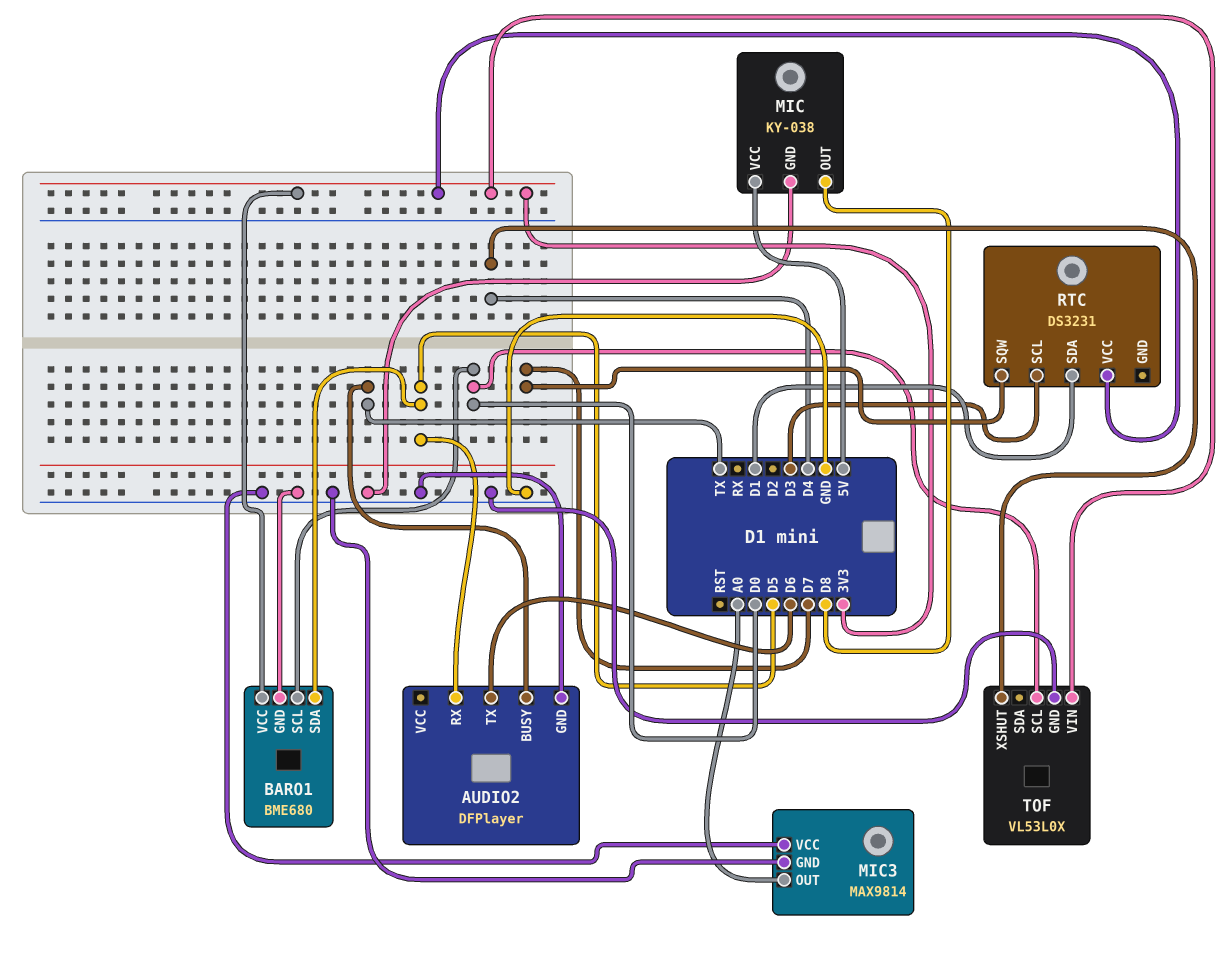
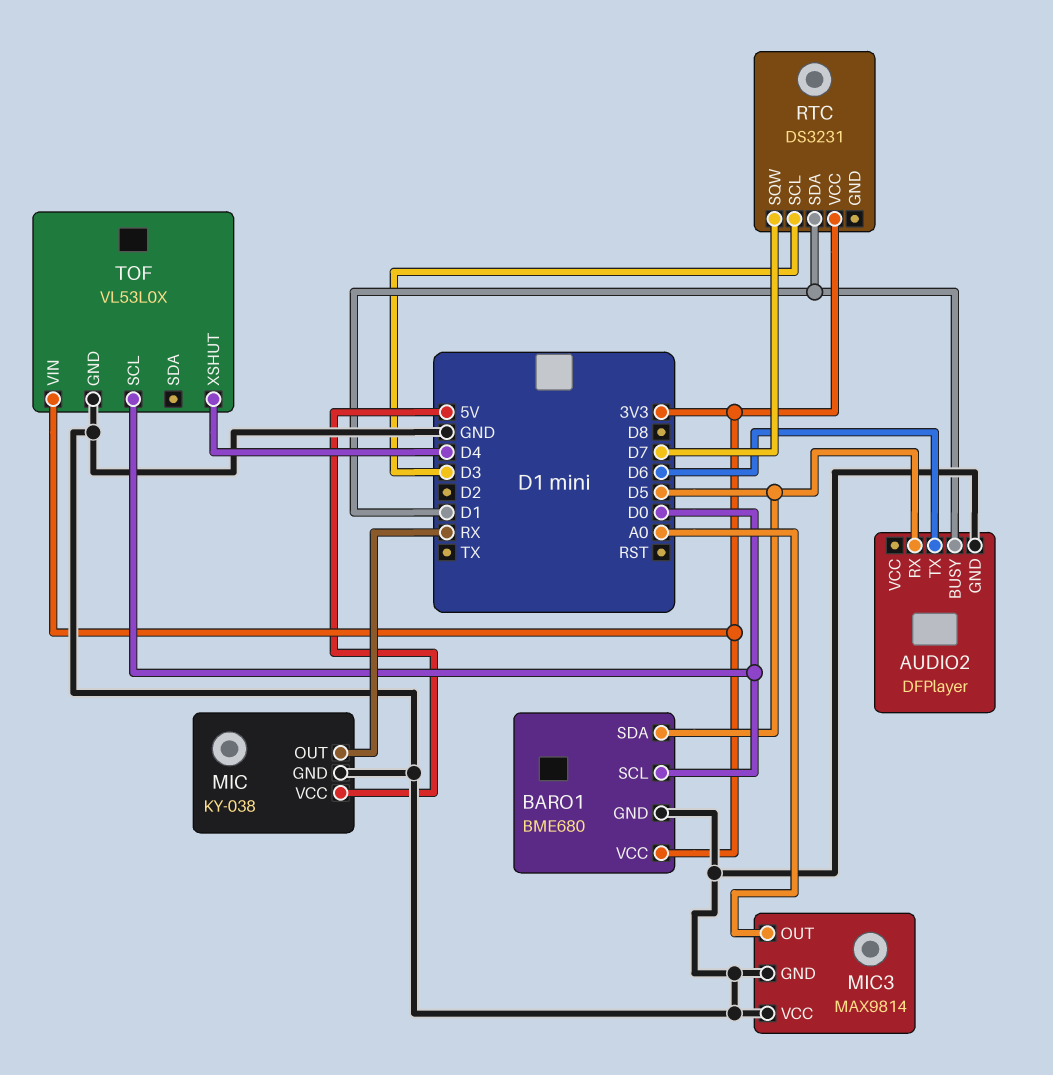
AUDIO2 pin BUSY: TX -> D1
MIC pin OUT: D8 -> RX

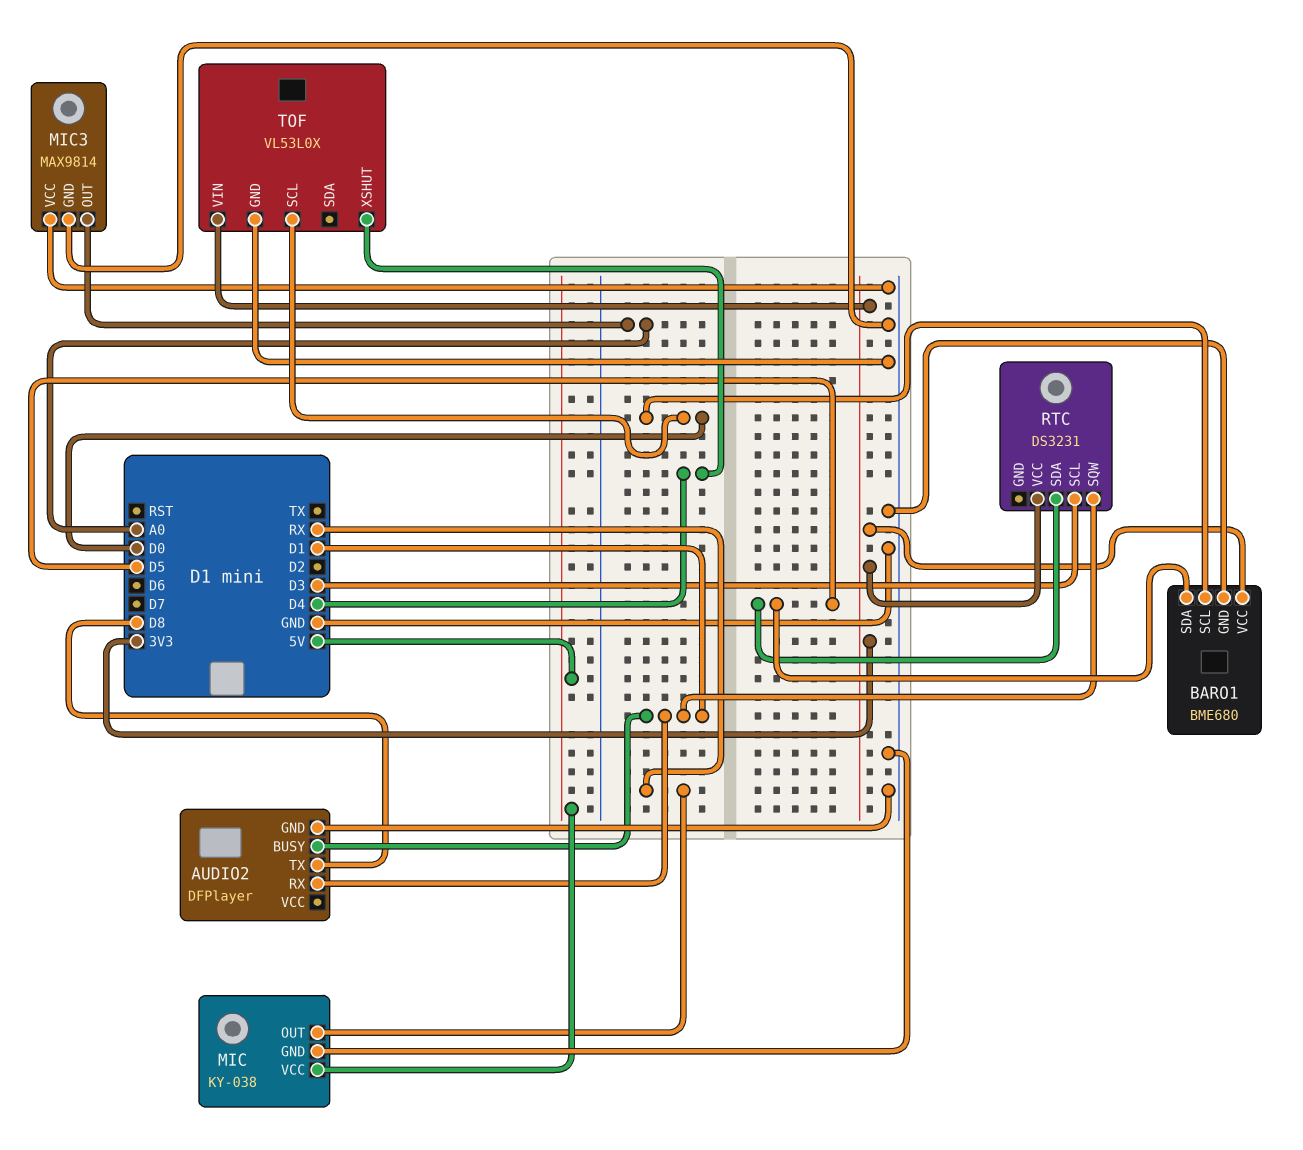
AUDIO2 pin RX: D5 -> D1
AUDIO2 pin TX: D6 -> D8
RTC pin SDA: D1 -> D5
RTC pin SQW: D7 -> D1

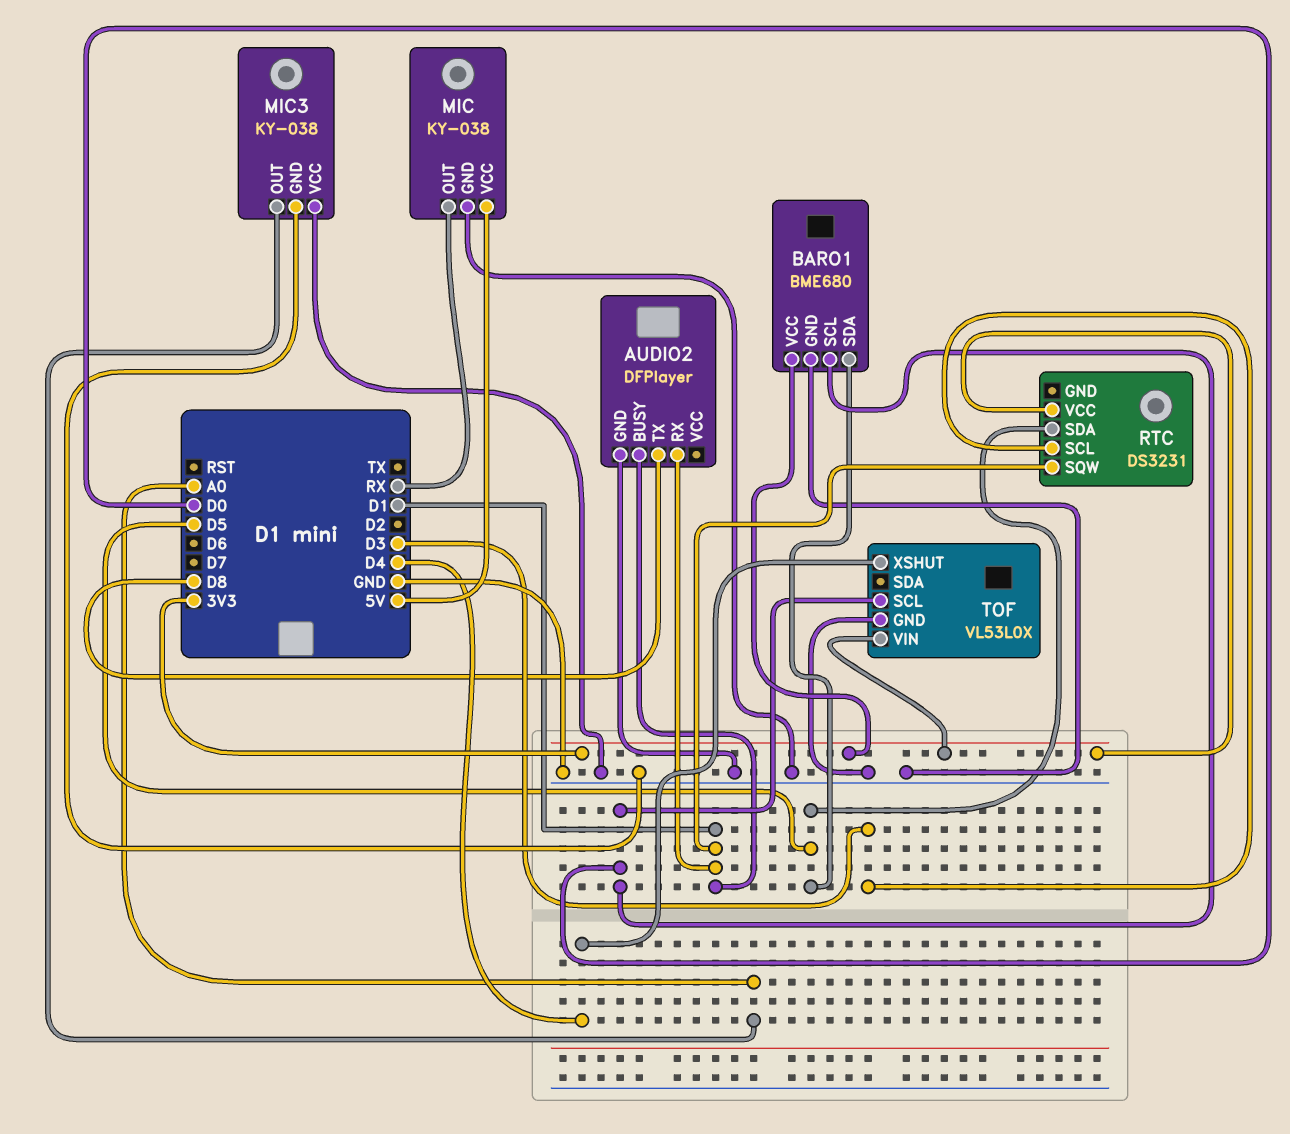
MIC3: MAX9814 -> KY-038

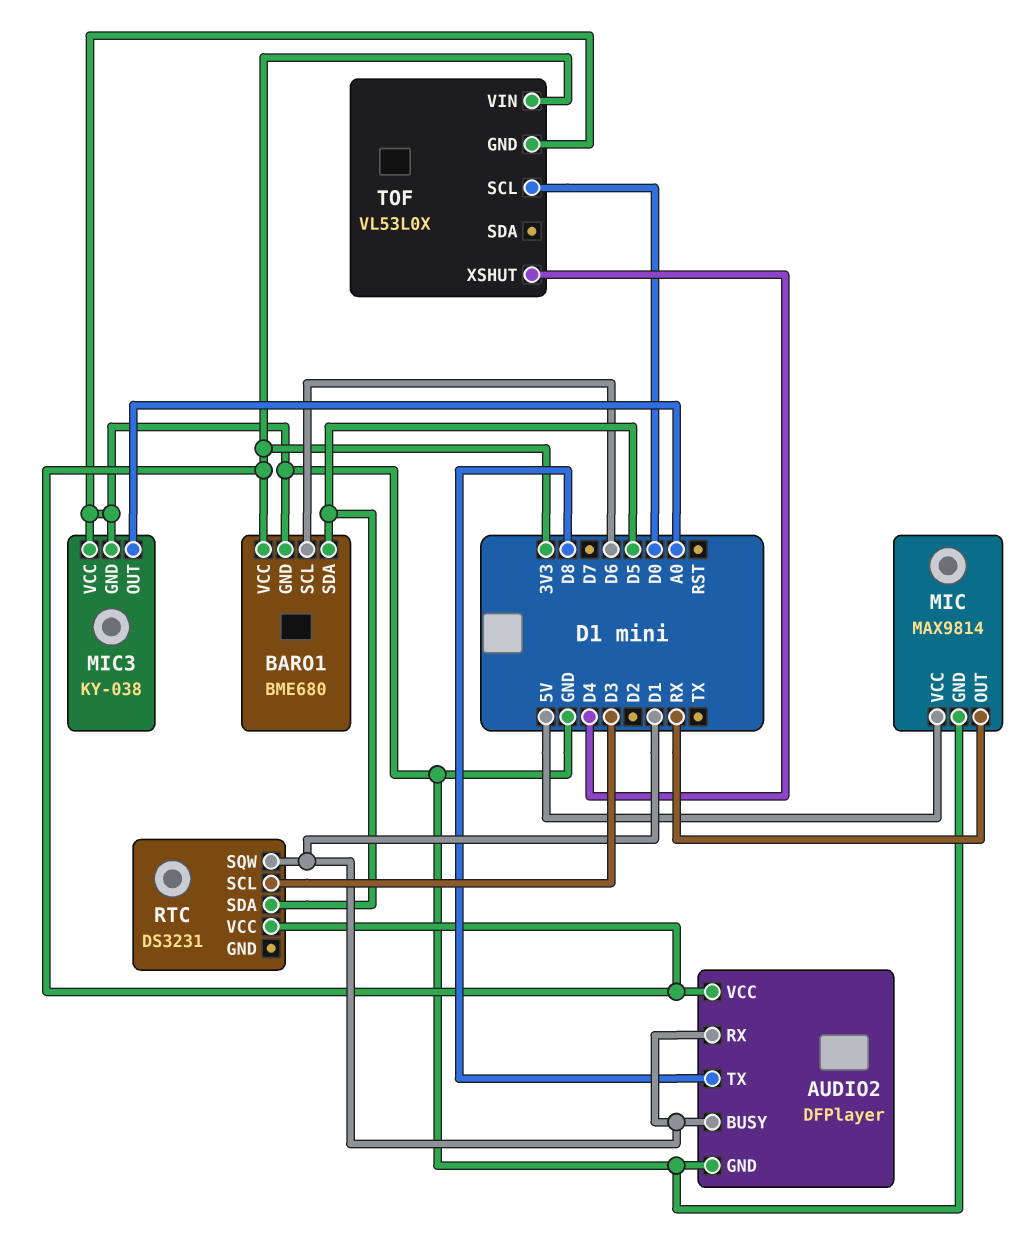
AUDIO2 pin VCC: none -> 3V3
BARO1 pin SCL: D0 -> D6
MIC: KY-038 -> MAX9814

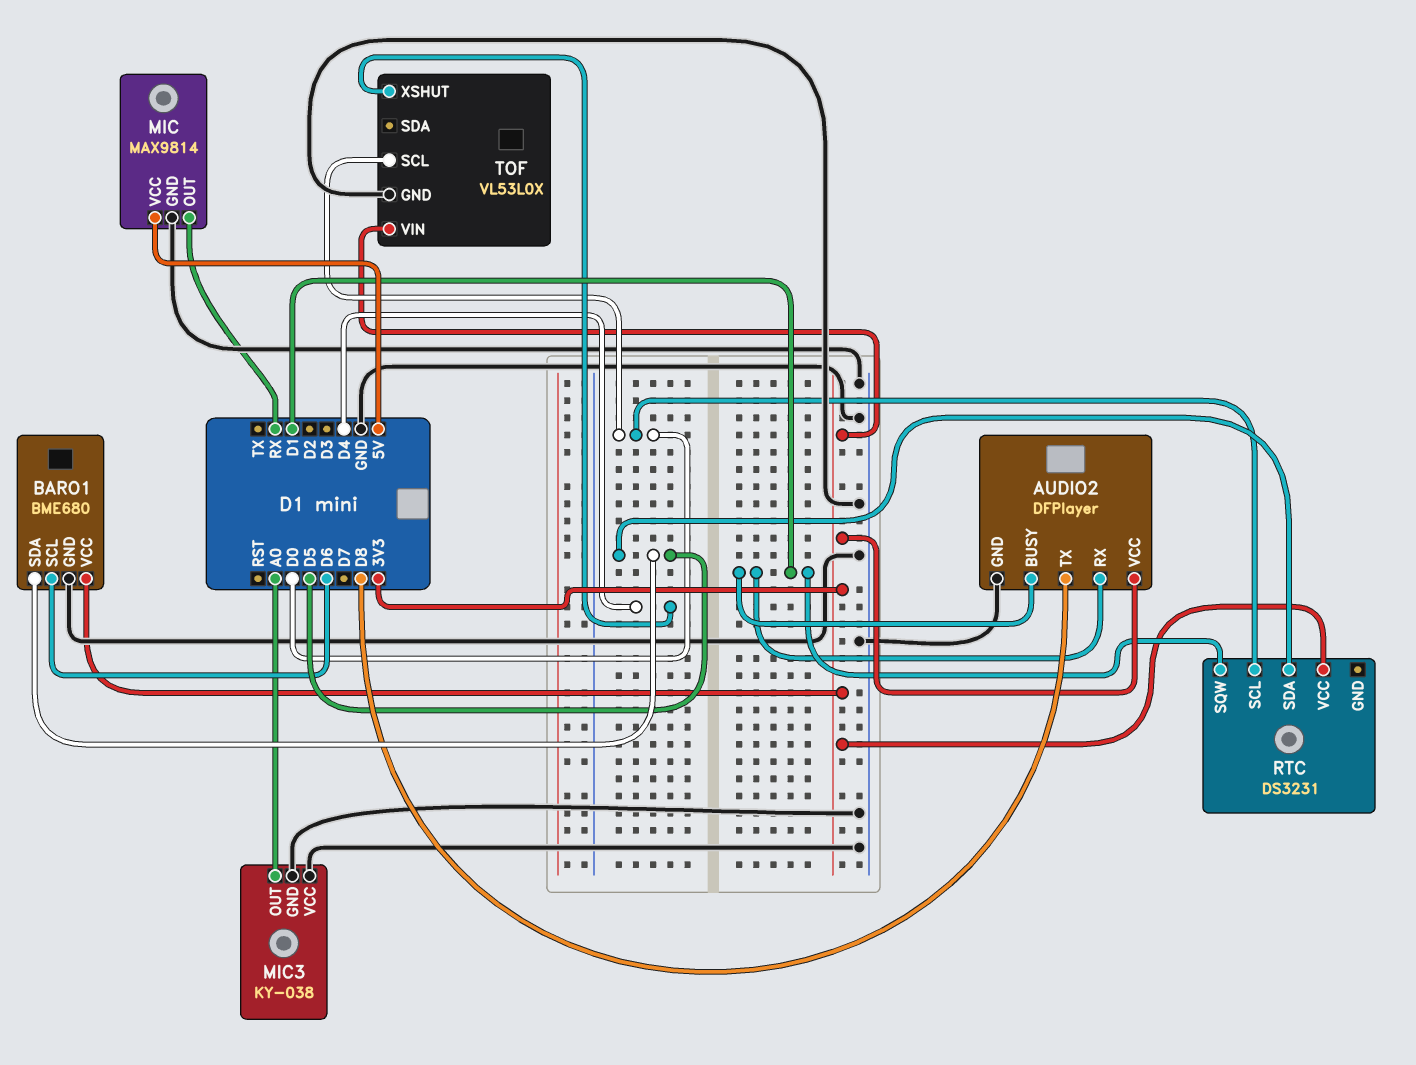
RTC pin SCL: D3 -> D0

